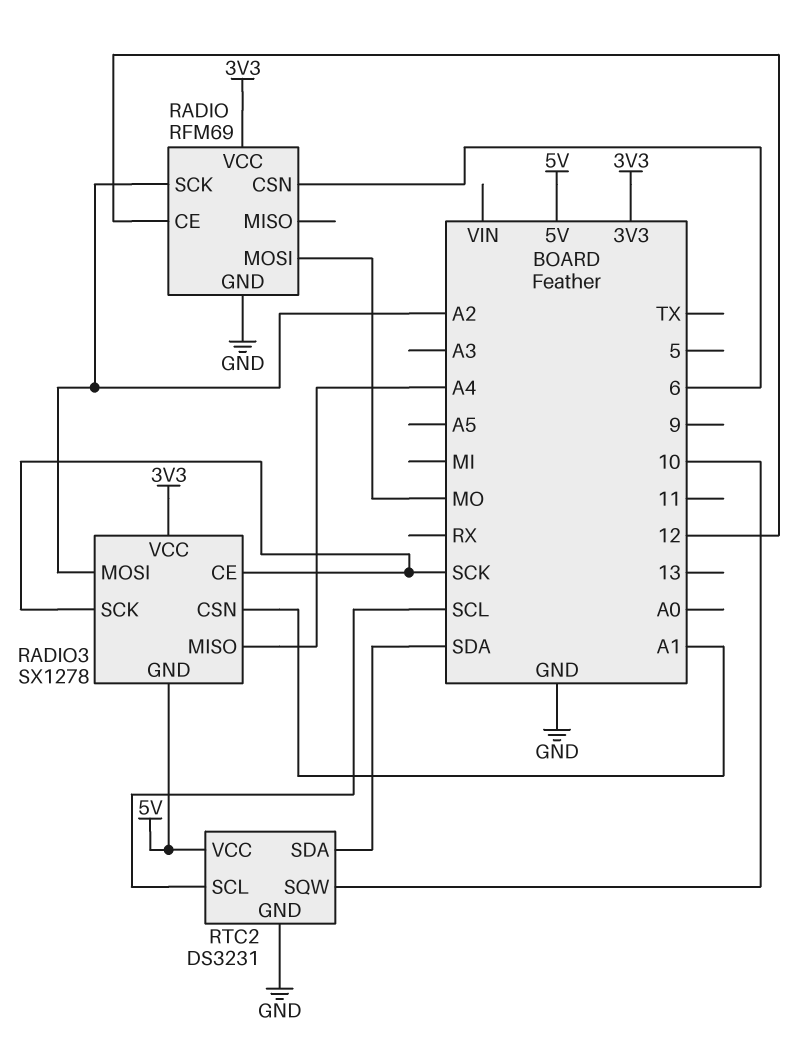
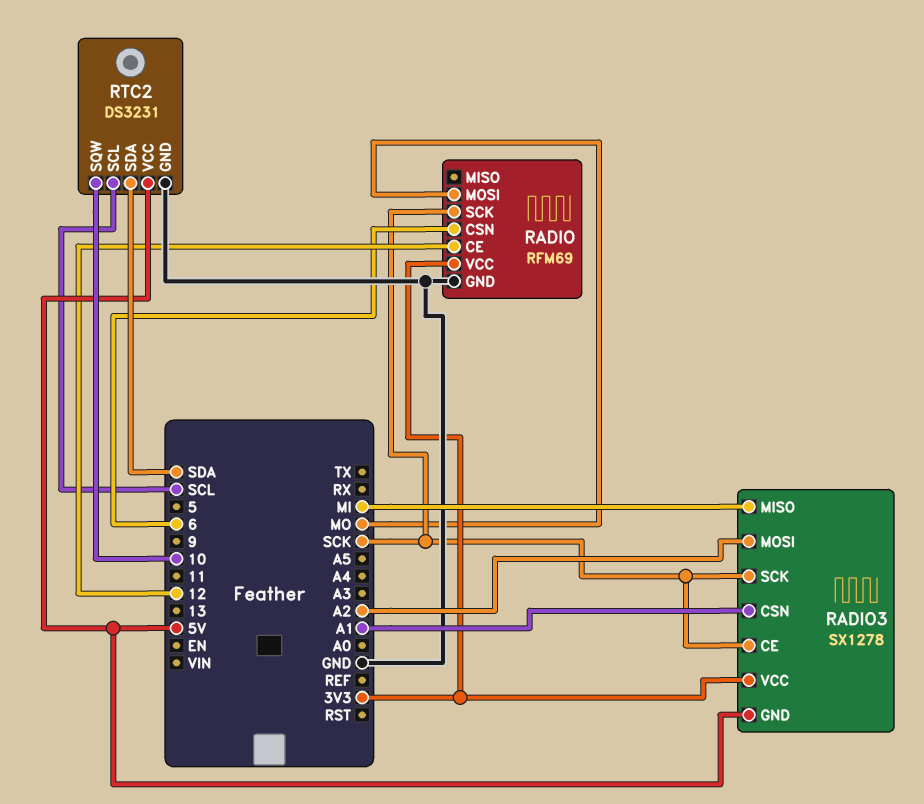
RADIO pin SCK: A2 -> SCK
RADIO3 pin MISO: A4 -> MI

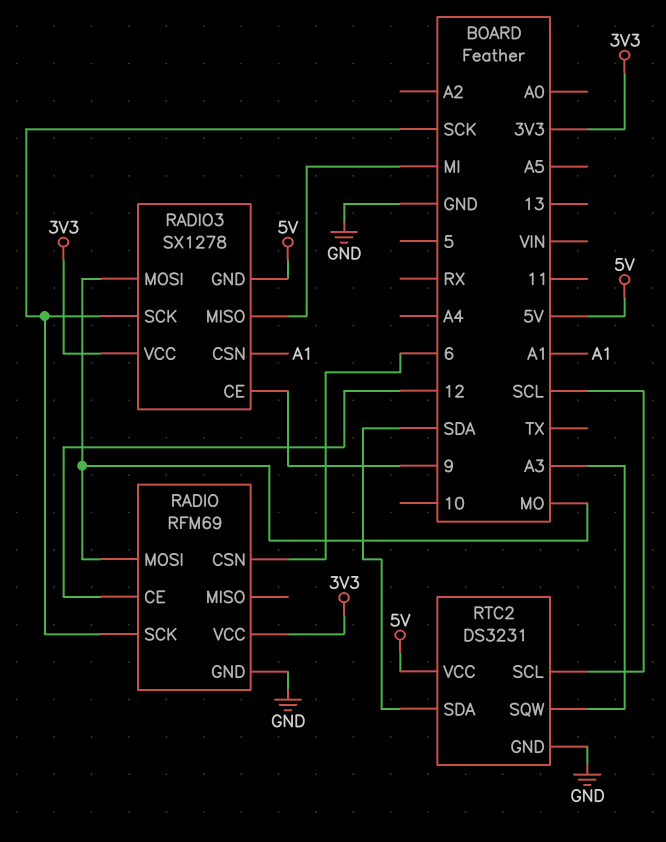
RADIO3 pin CE: SCK -> 9
RADIO3 pin MOSI: A2 -> MO
RTC2 pin SQW: 10 -> A3

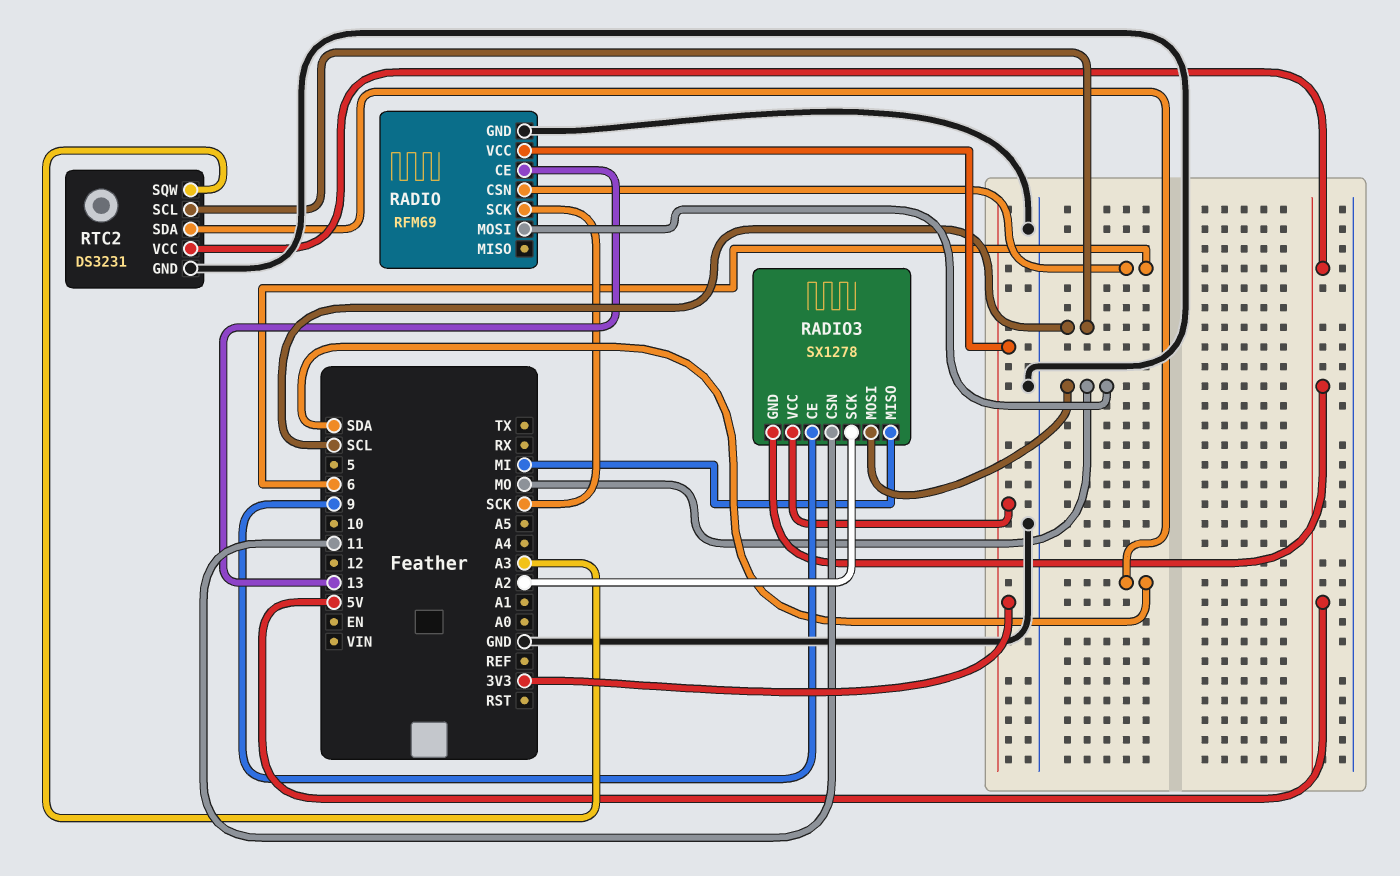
RADIO pin CE: 12 -> 13
RADIO3 pin CSN: A1 -> 11
RADIO3 pin SCK: SCK -> A2

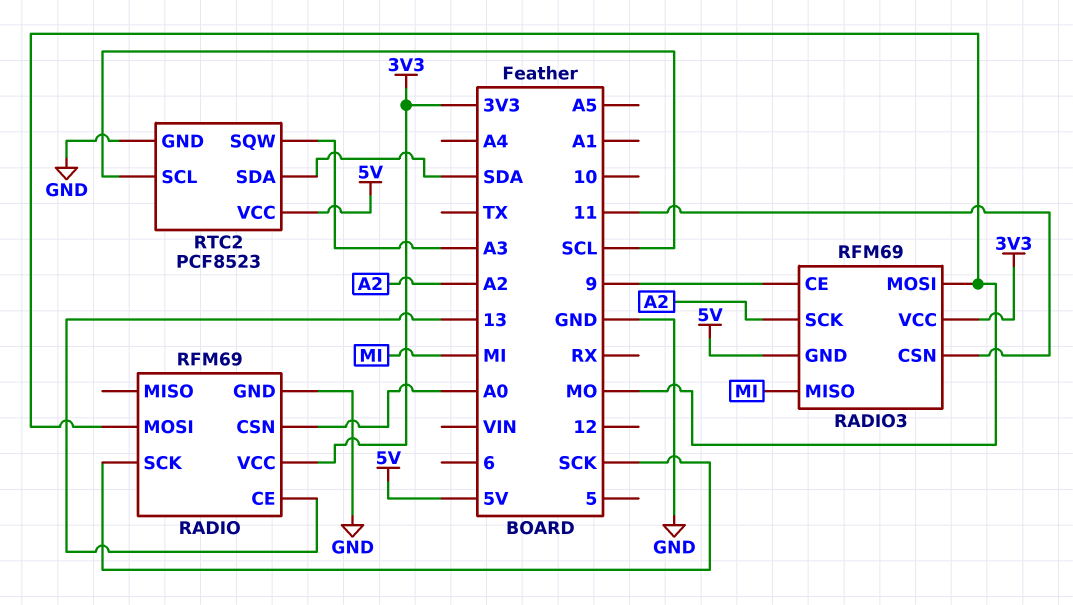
RADIO pin CSN: 6 -> A0
RADIO3: SX1278 -> RFM69
RTC2: DS3231 -> PCF8523

